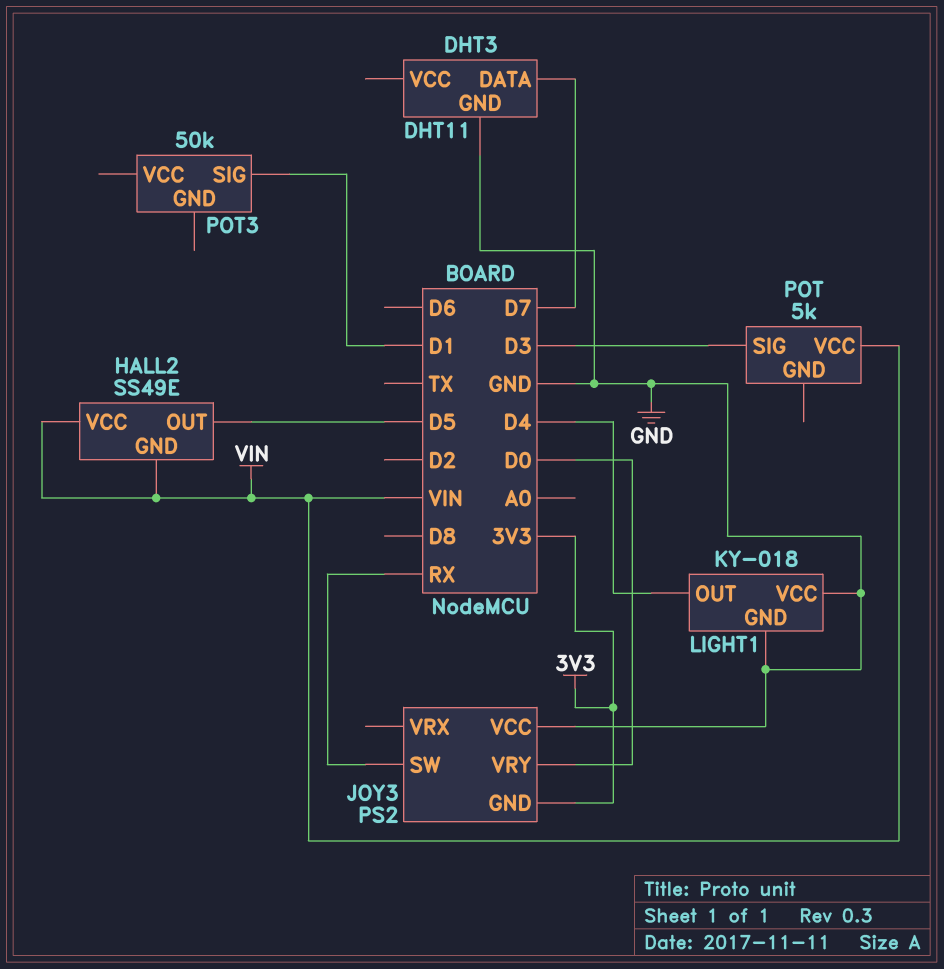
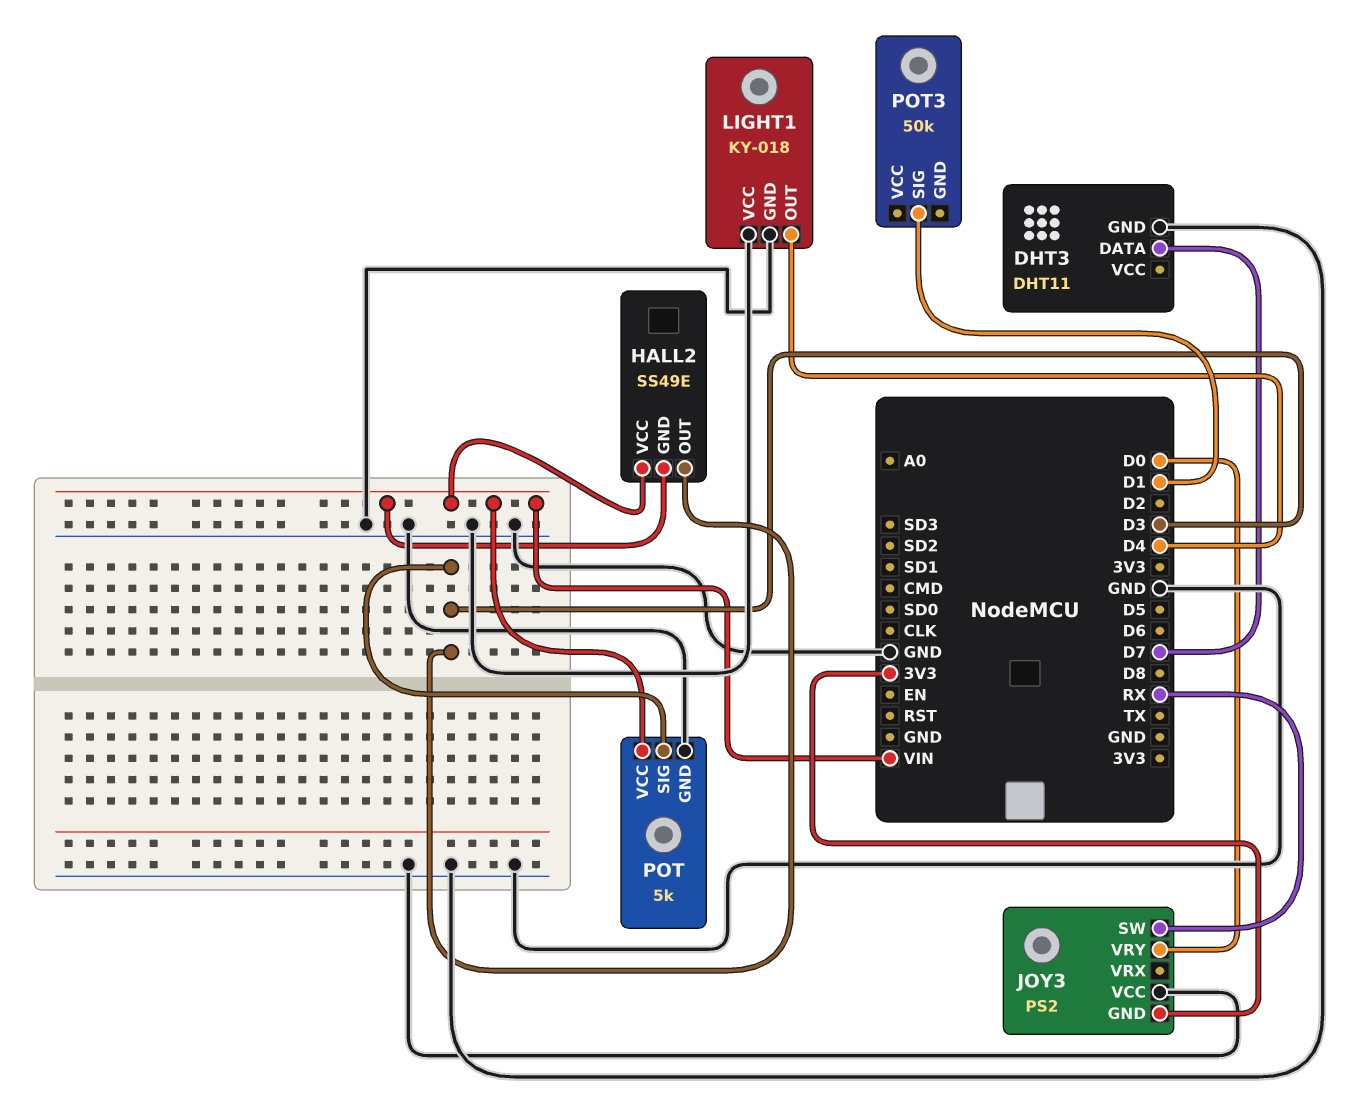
HALL2 pin OUT: D5 -> D3
POT pin GND: none -> GND

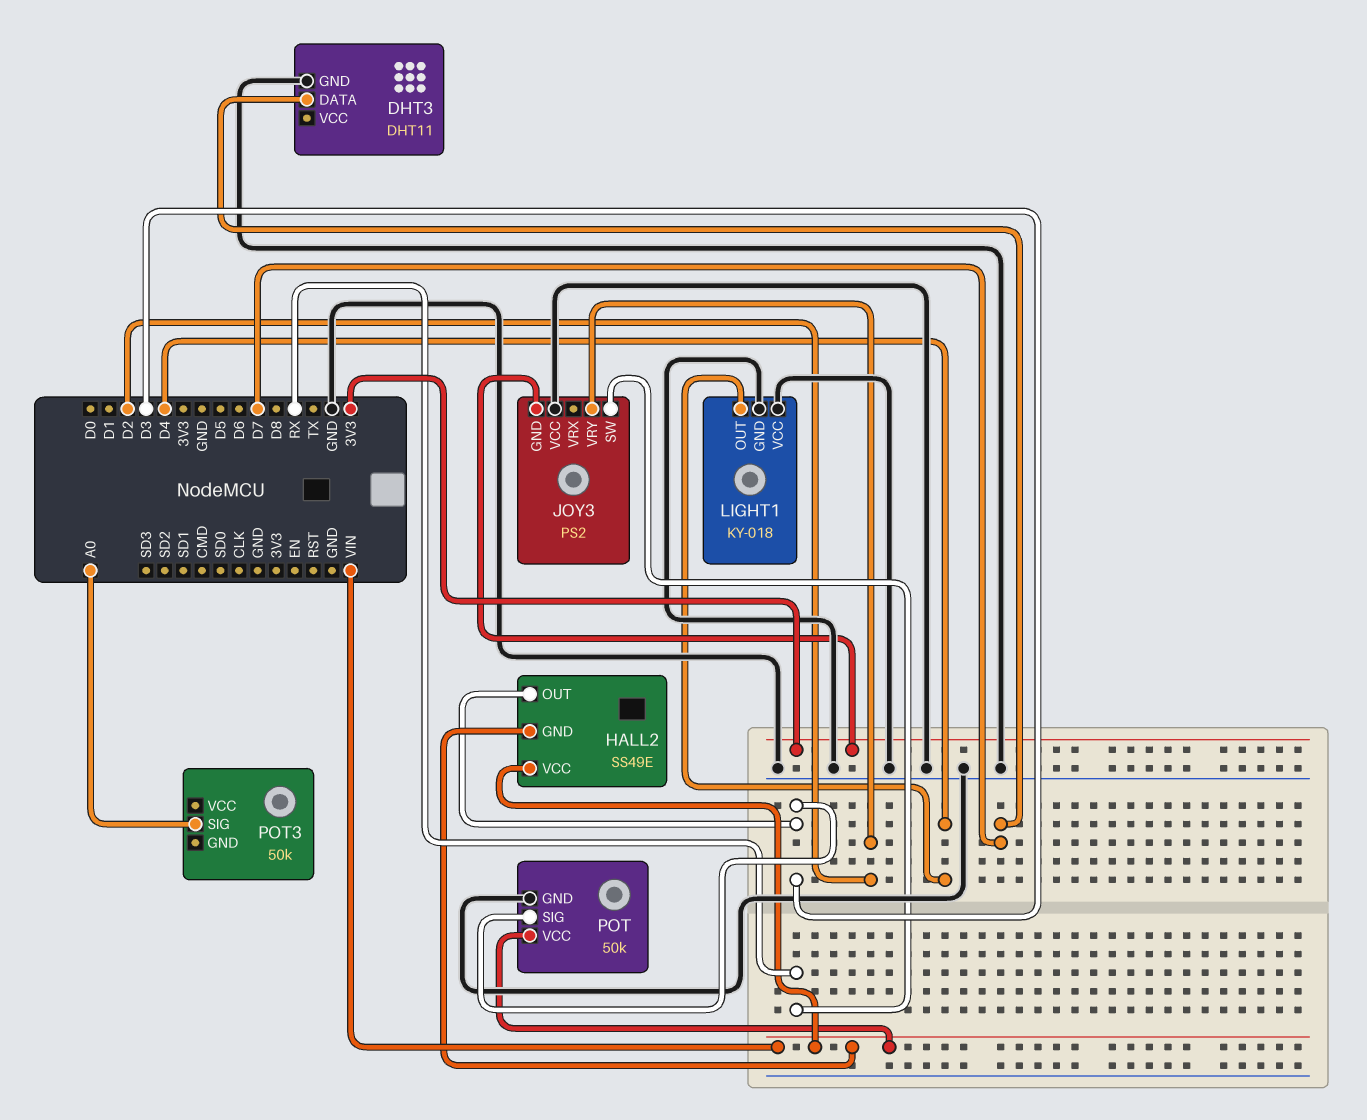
JOY3 pin VRY: D0 -> D2
POT: 5k -> 50k
POT3 pin SIG: D1 -> A0

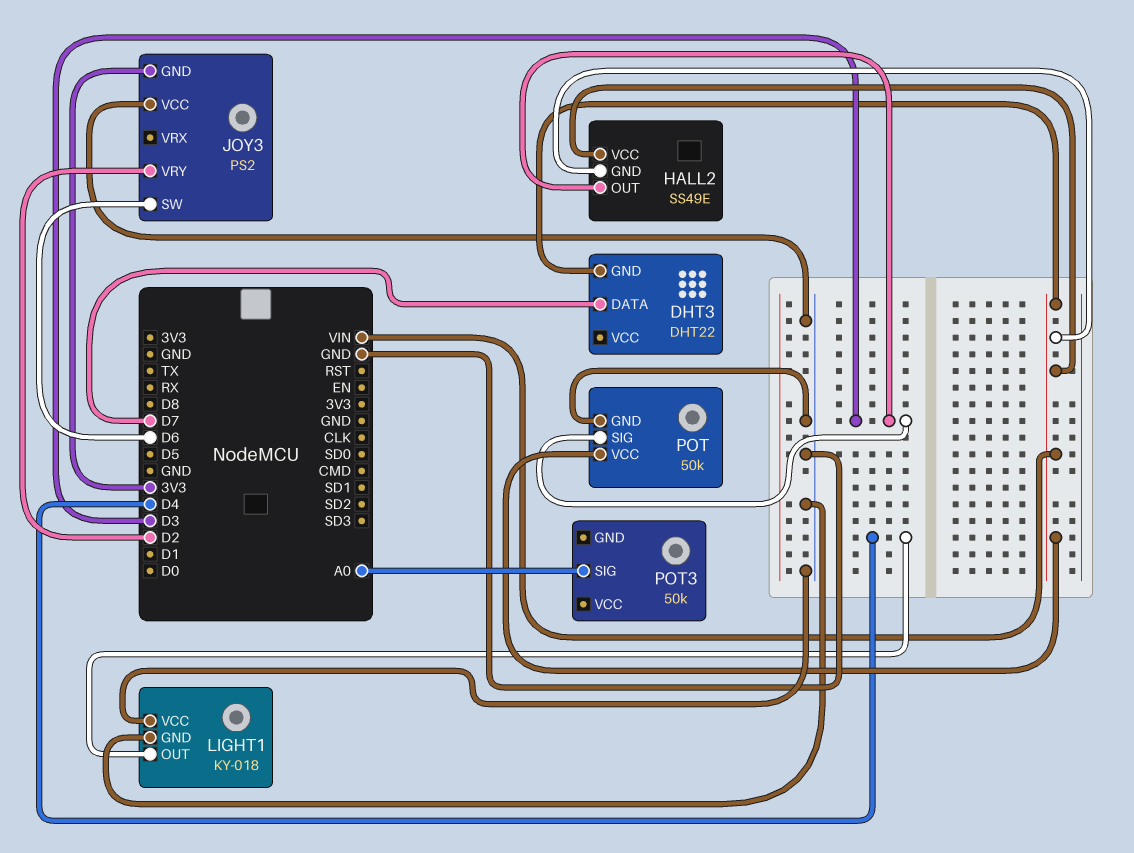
DHT3: DHT11 -> DHT22
DHT3 pin GND: GND -> VIN
JOY3 pin SW: RX -> D6

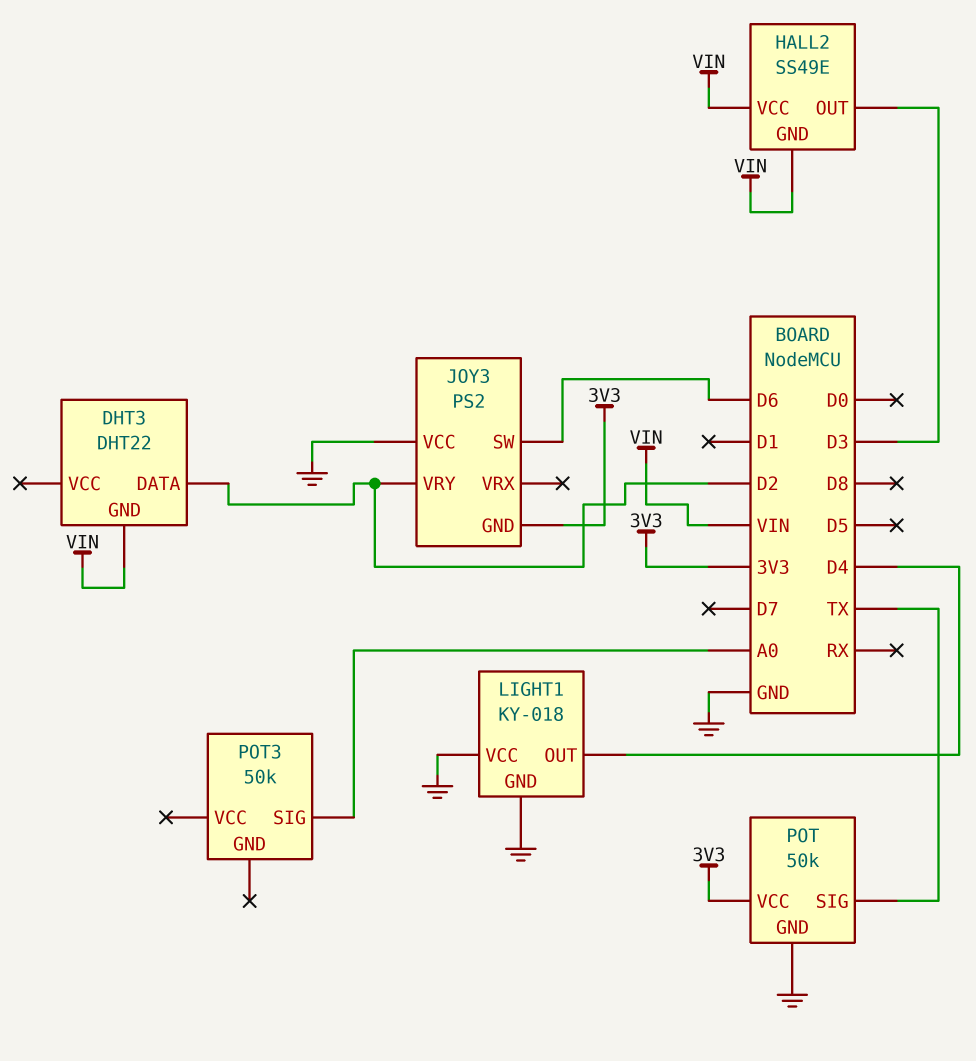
DHT3 pin DATA: D7 -> D2
POT pin SIG: D3 -> TX
POT pin VCC: VIN -> 3V3

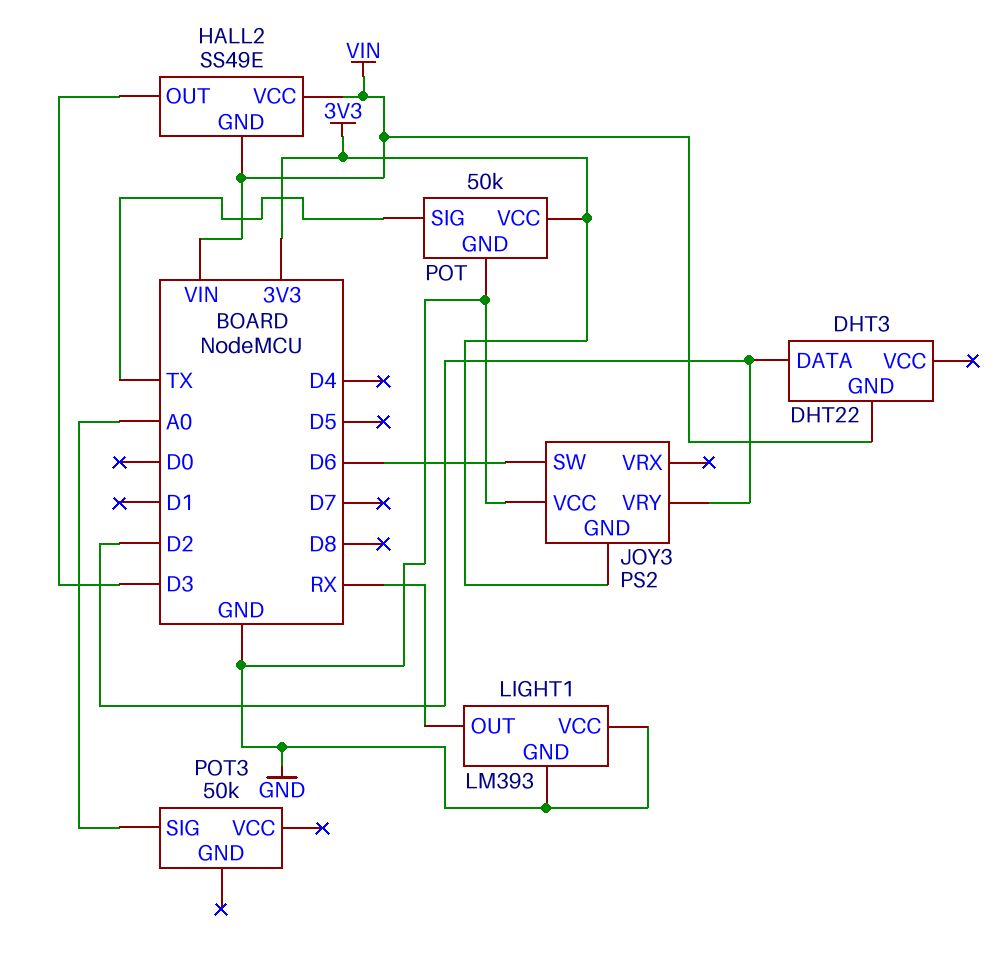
LIGHT1: KY-018 -> LM393
LIGHT1 pin OUT: D4 -> RX

